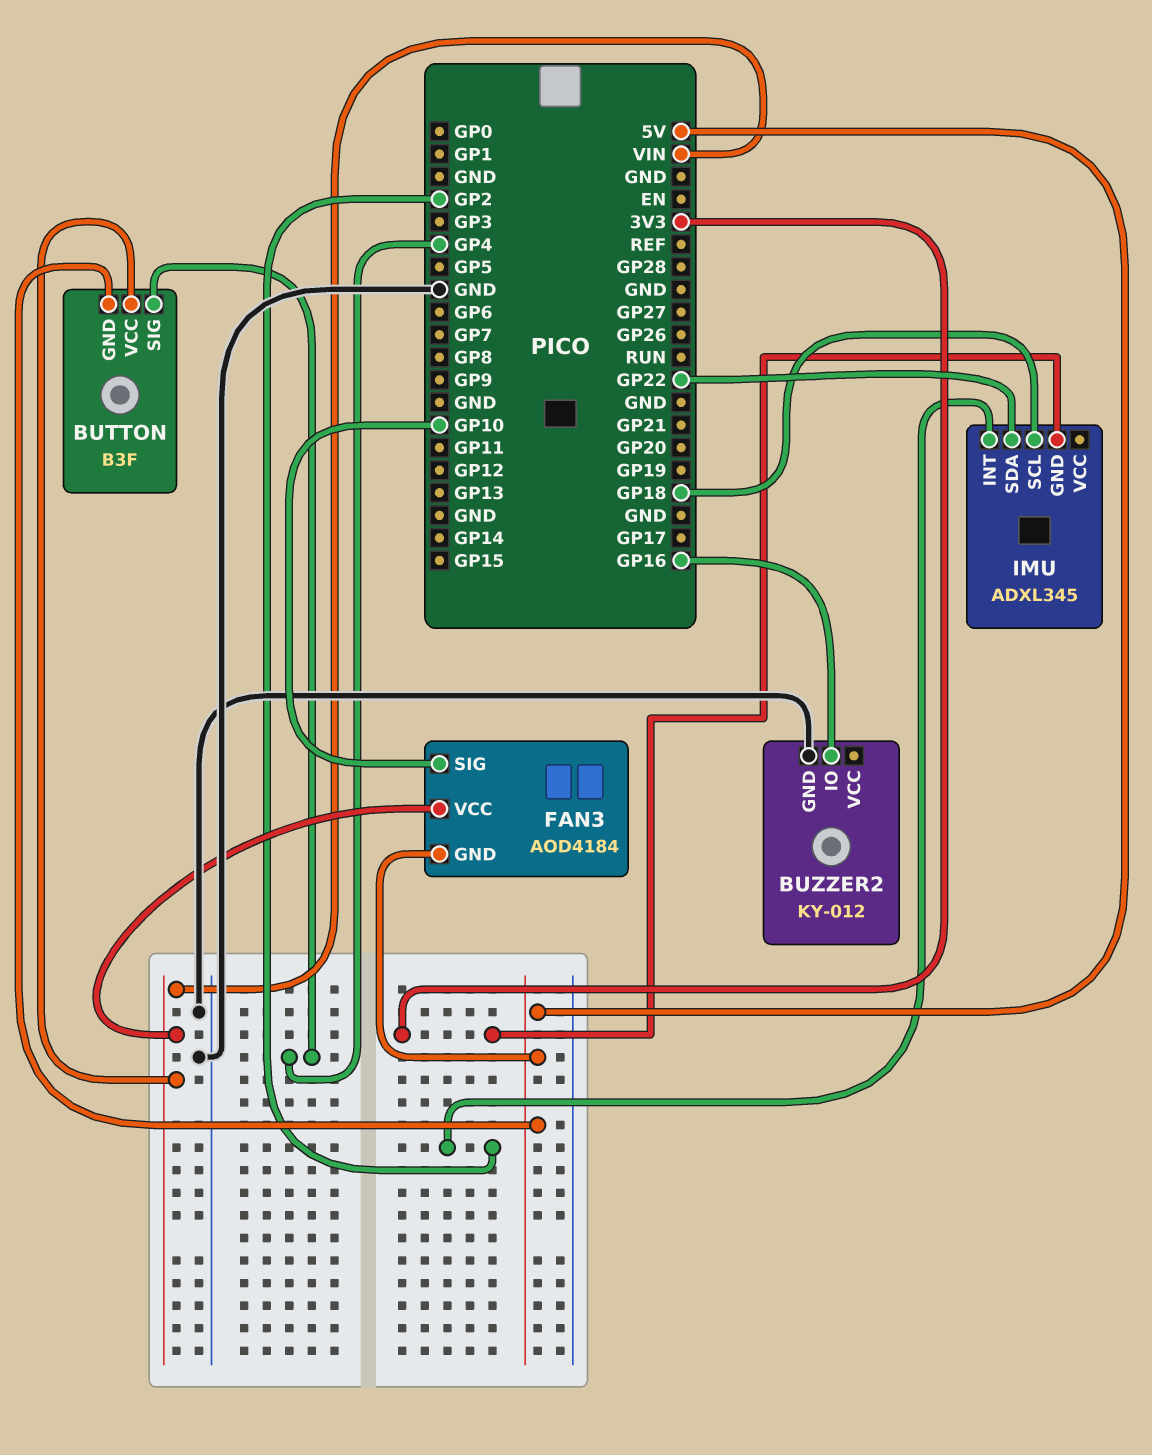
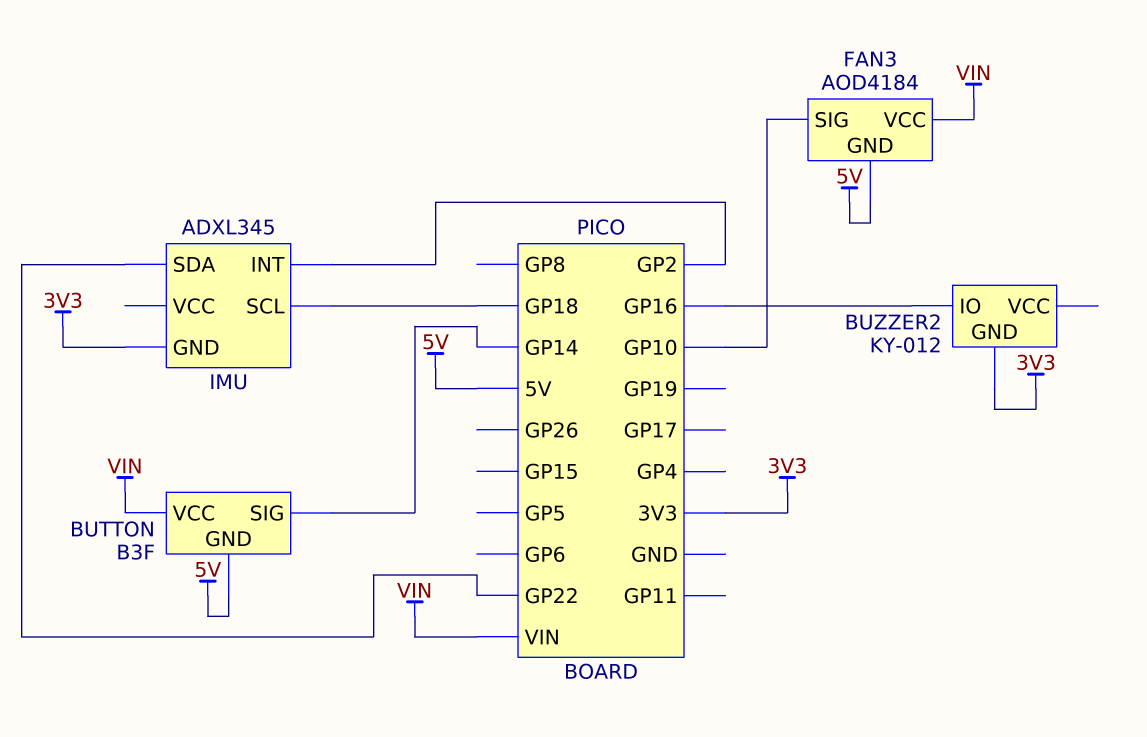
BUTTON pin SIG: GP4 -> GP14
BUZZER2 pin GND: GND -> 3V3

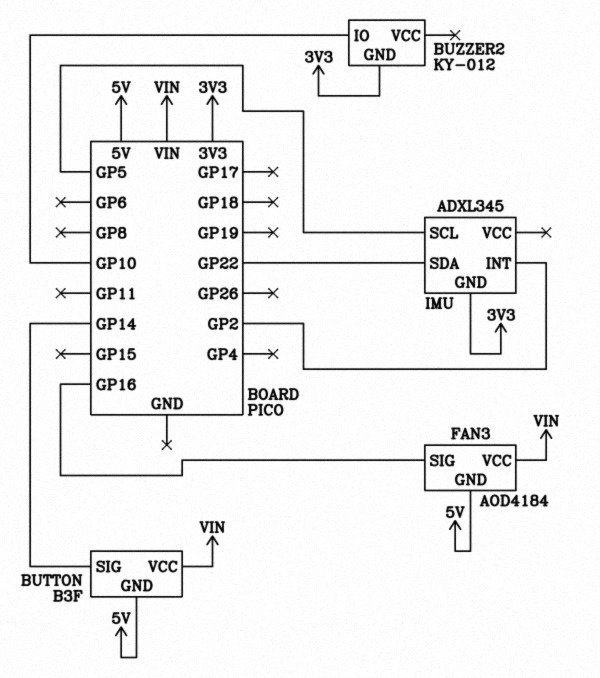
BUZZER2 pin IO: GP16 -> GP10
FAN3 pin SIG: GP10 -> GP16
IMU pin SCL: GP18 -> GP5

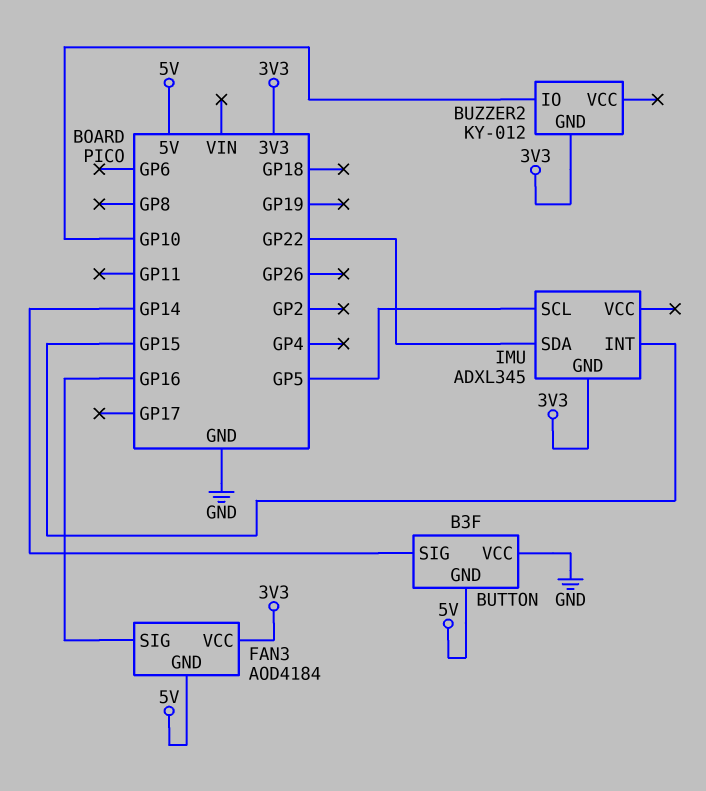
BUTTON pin VCC: VIN -> GND
FAN3 pin VCC: VIN -> 3V3
IMU pin INT: GP2 -> GP15

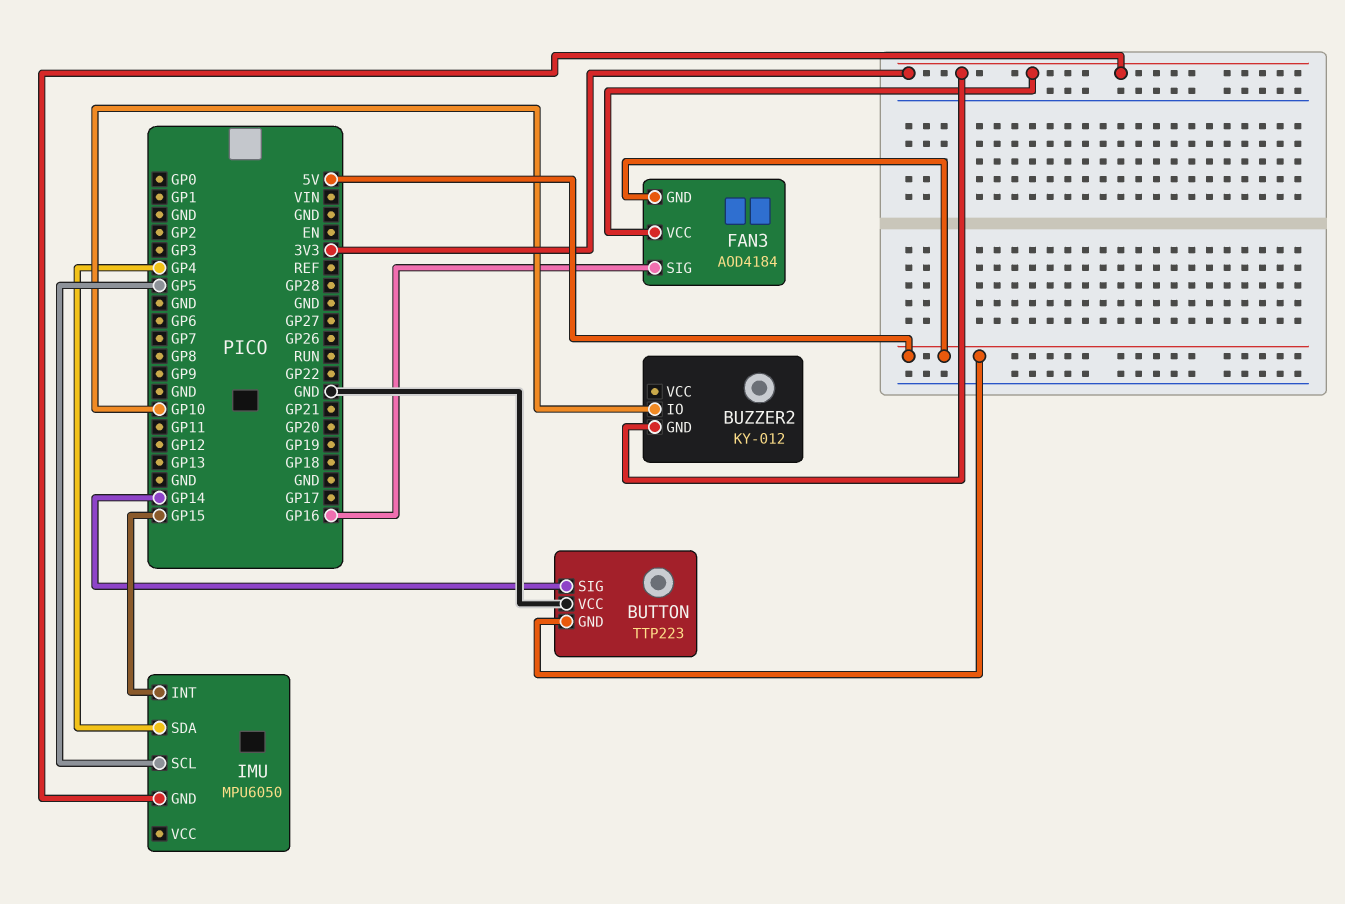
BUTTON: B3F -> TTP223
IMU: ADXL345 -> MPU6050
IMU pin SDA: GP22 -> GP4

